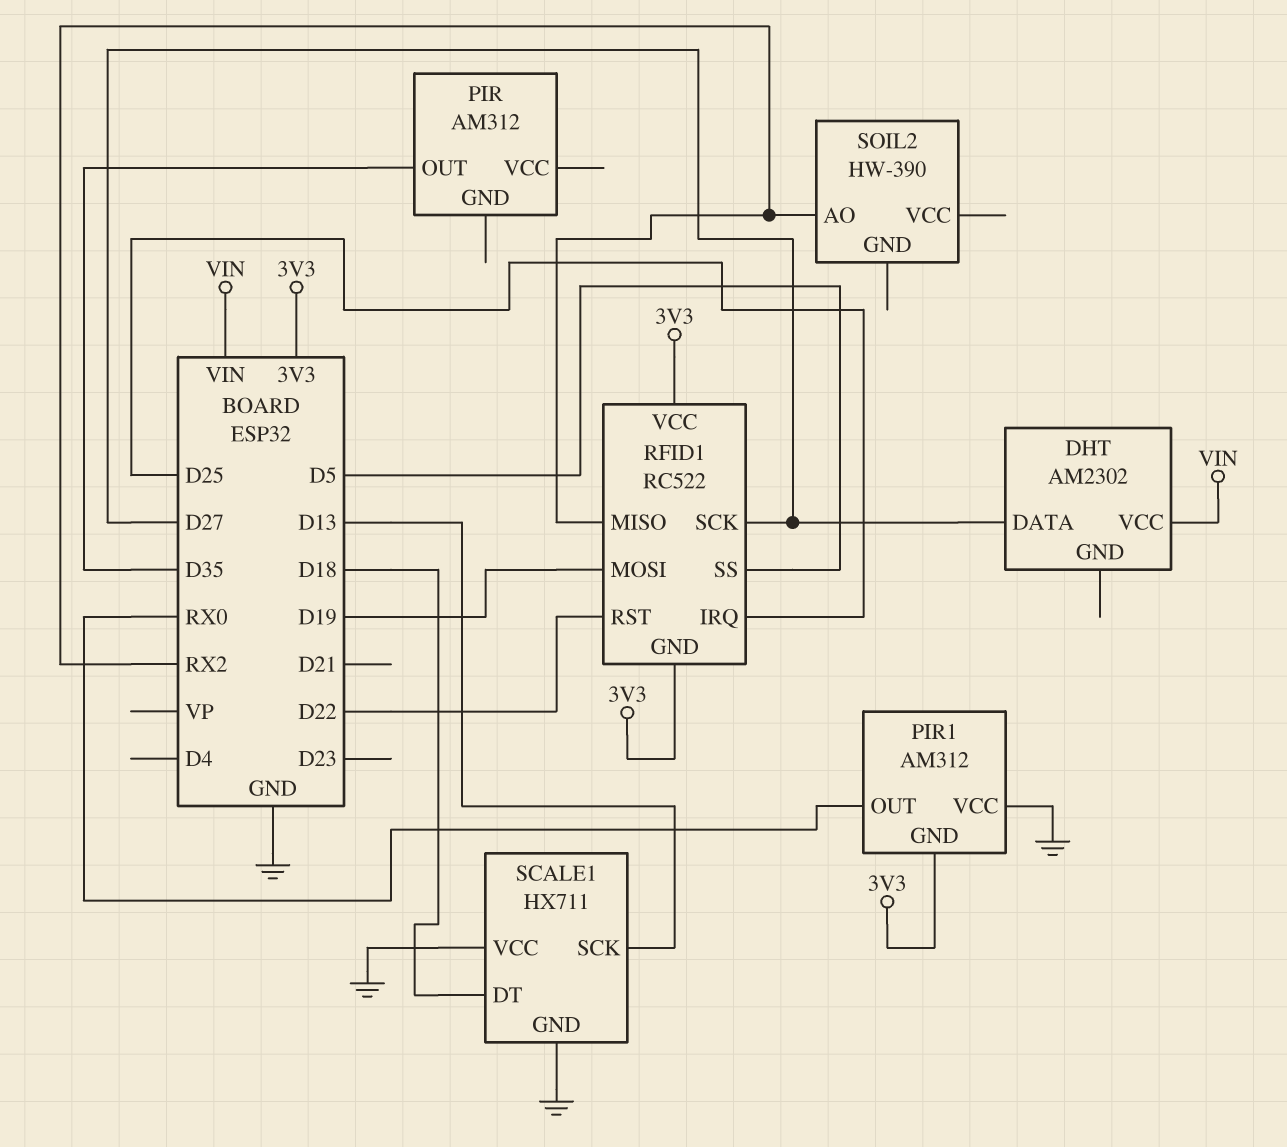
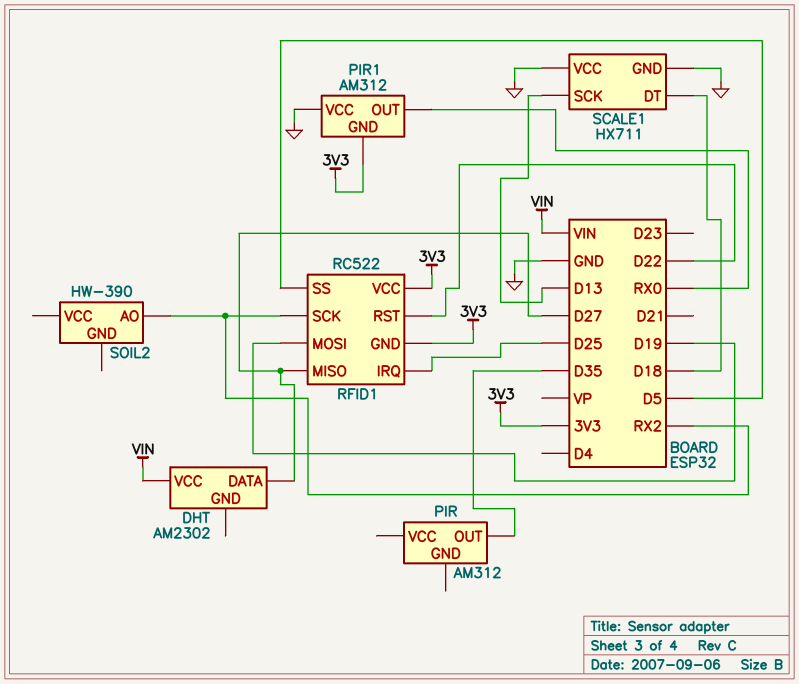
RFID1 pin MISO: RX2 -> D27
RFID1 pin SCK: D27 -> RX2

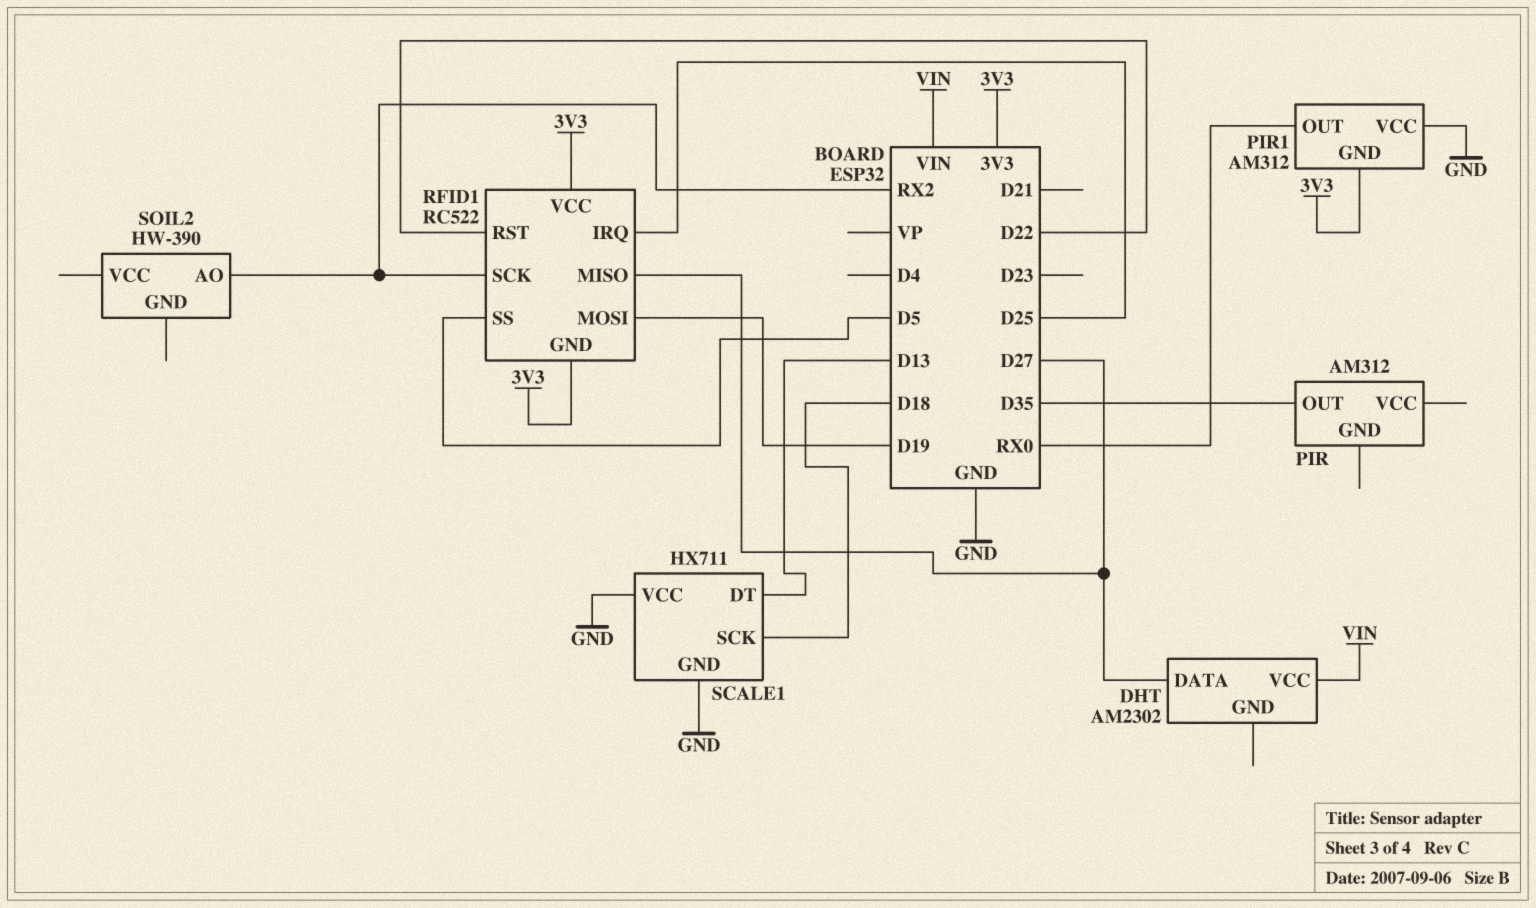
SCALE1 pin DT: D18 -> D13
SCALE1 pin SCK: D13 -> D18

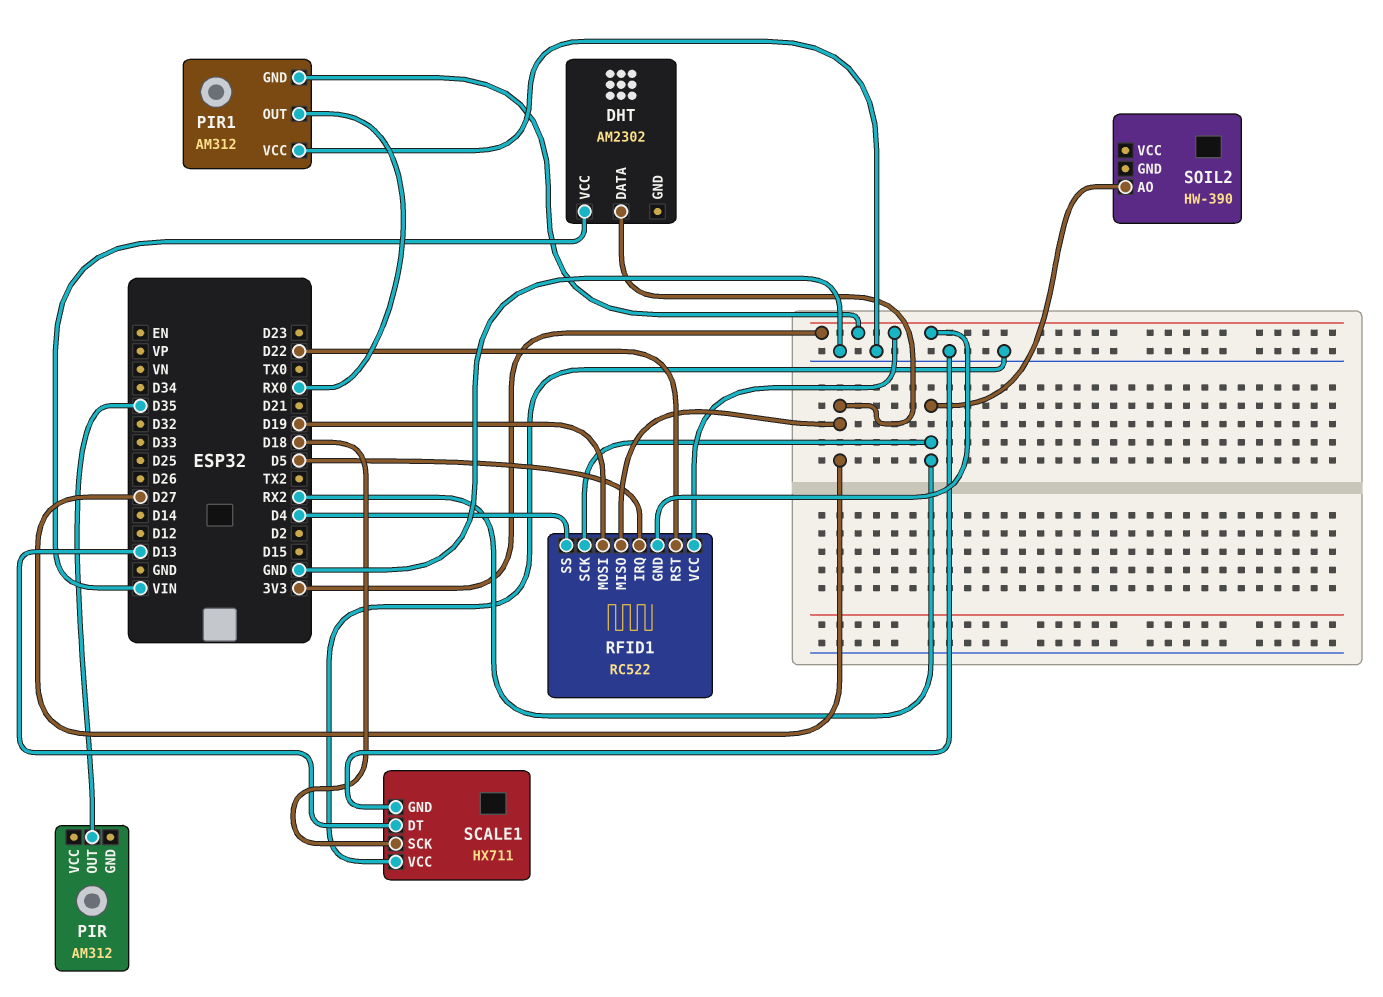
RFID1 pin IRQ: D25 -> D5
RFID1 pin SS: D5 -> D4

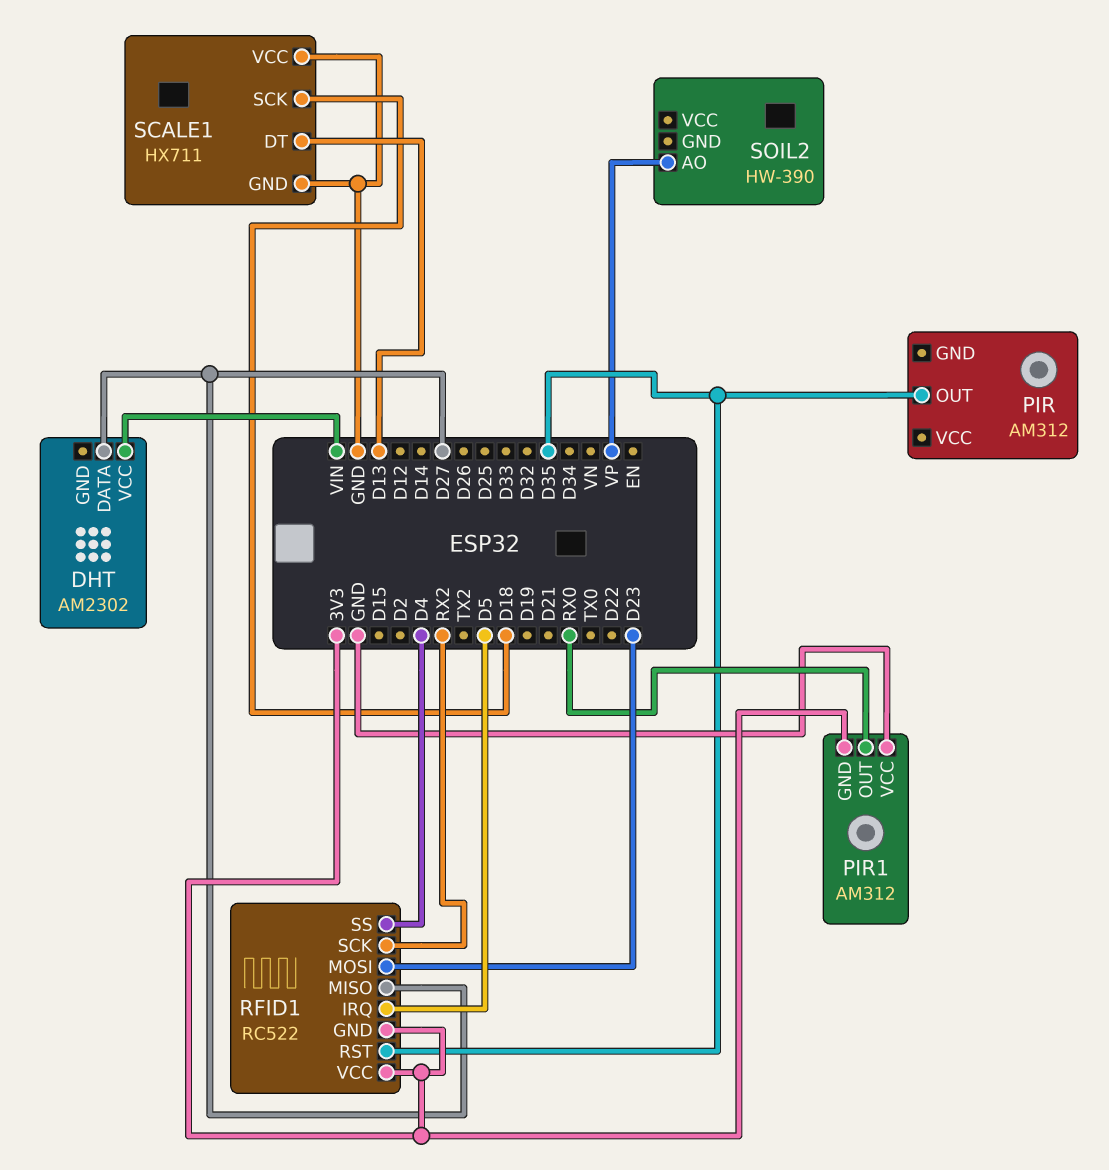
RFID1 pin MOSI: D19 -> D23
RFID1 pin RST: D22 -> D35
SOIL2 pin AO: RX2 -> VP

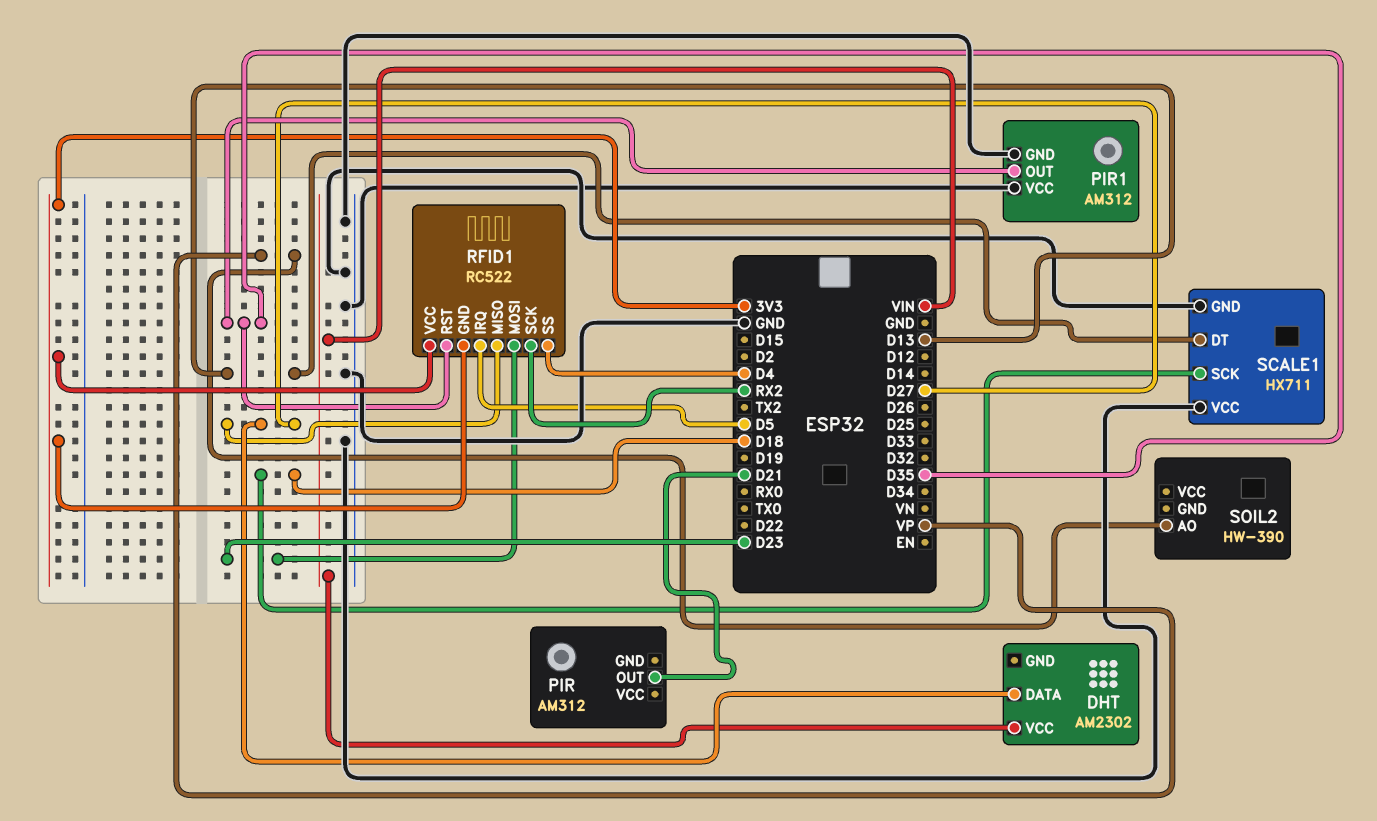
PIR pin OUT: D35 -> D21
PIR1 pin GND: 3V3 -> GND
PIR1 pin OUT: RX0 -> D35

